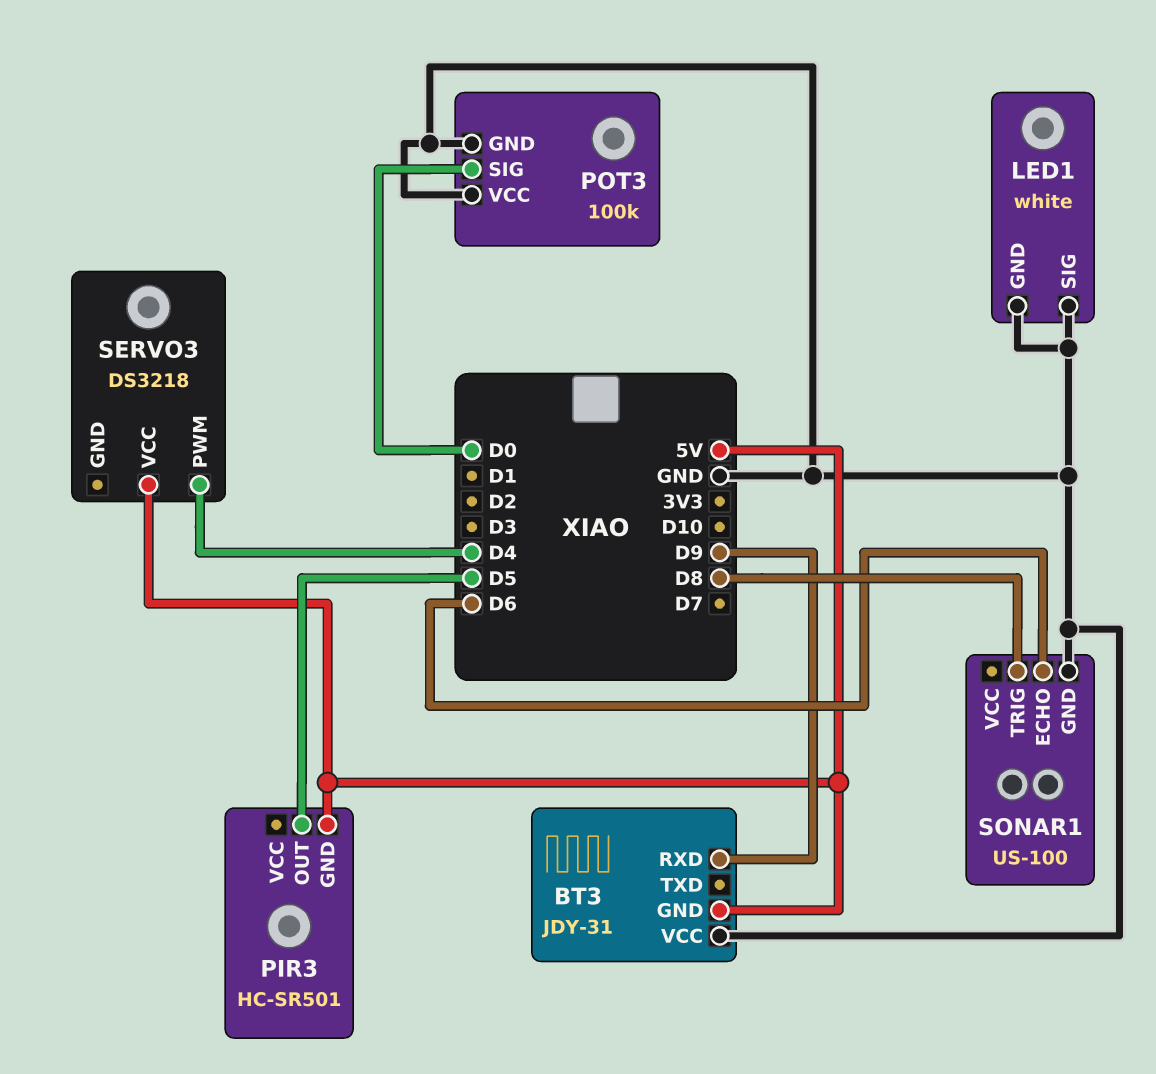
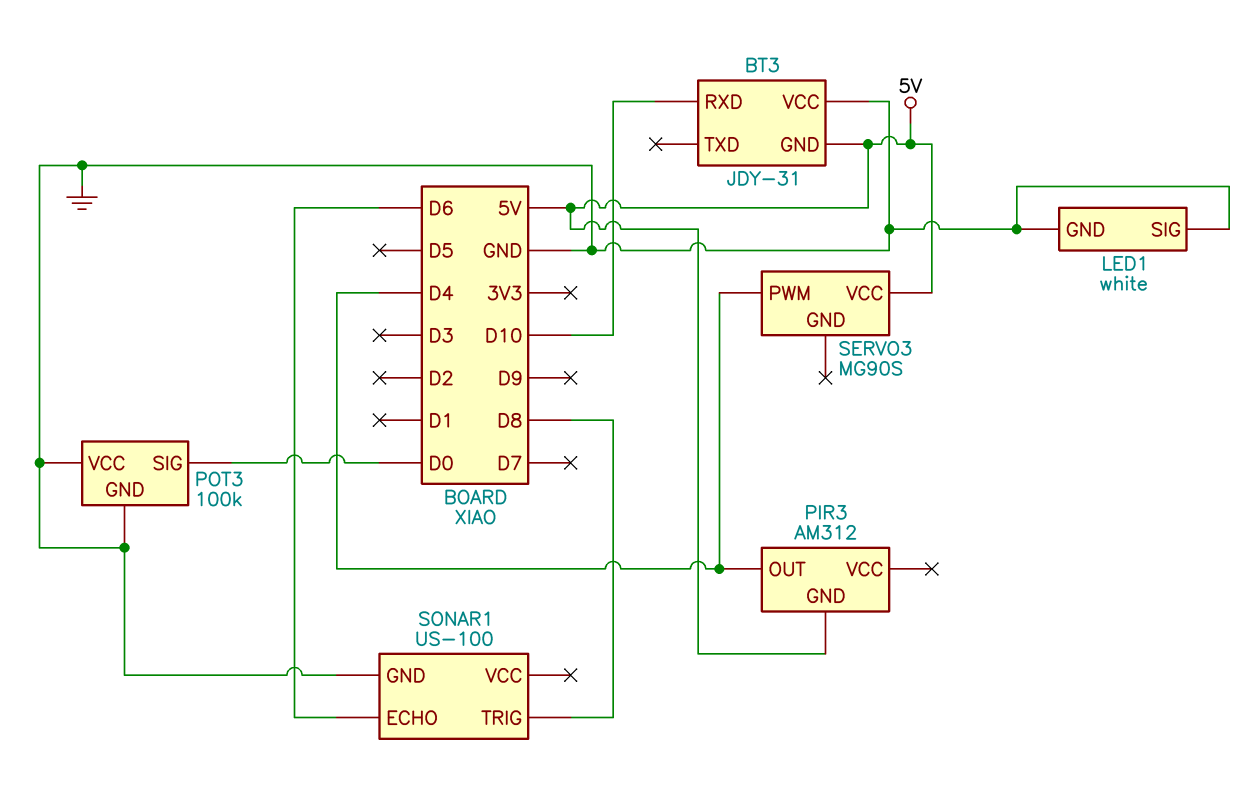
BT3 pin RXD: D9 -> D10
PIR3: HC-SR501 -> AM312
PIR3 pin OUT: D5 -> D4
SERVO3: DS3218 -> MG90S

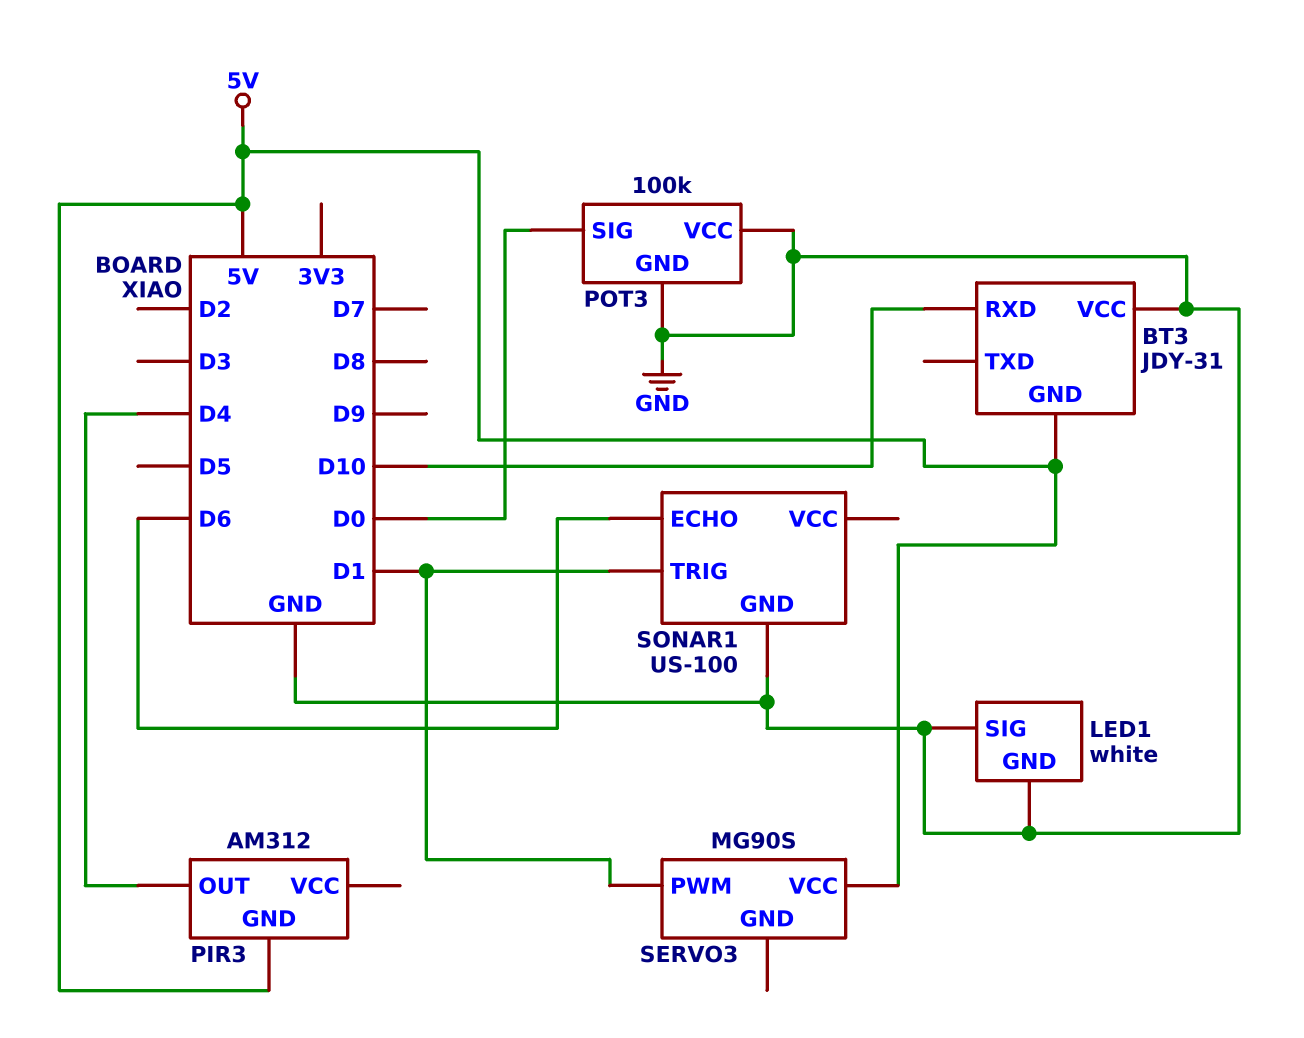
SERVO3 pin PWM: D4 -> D1
SONAR1 pin TRIG: D8 -> D1

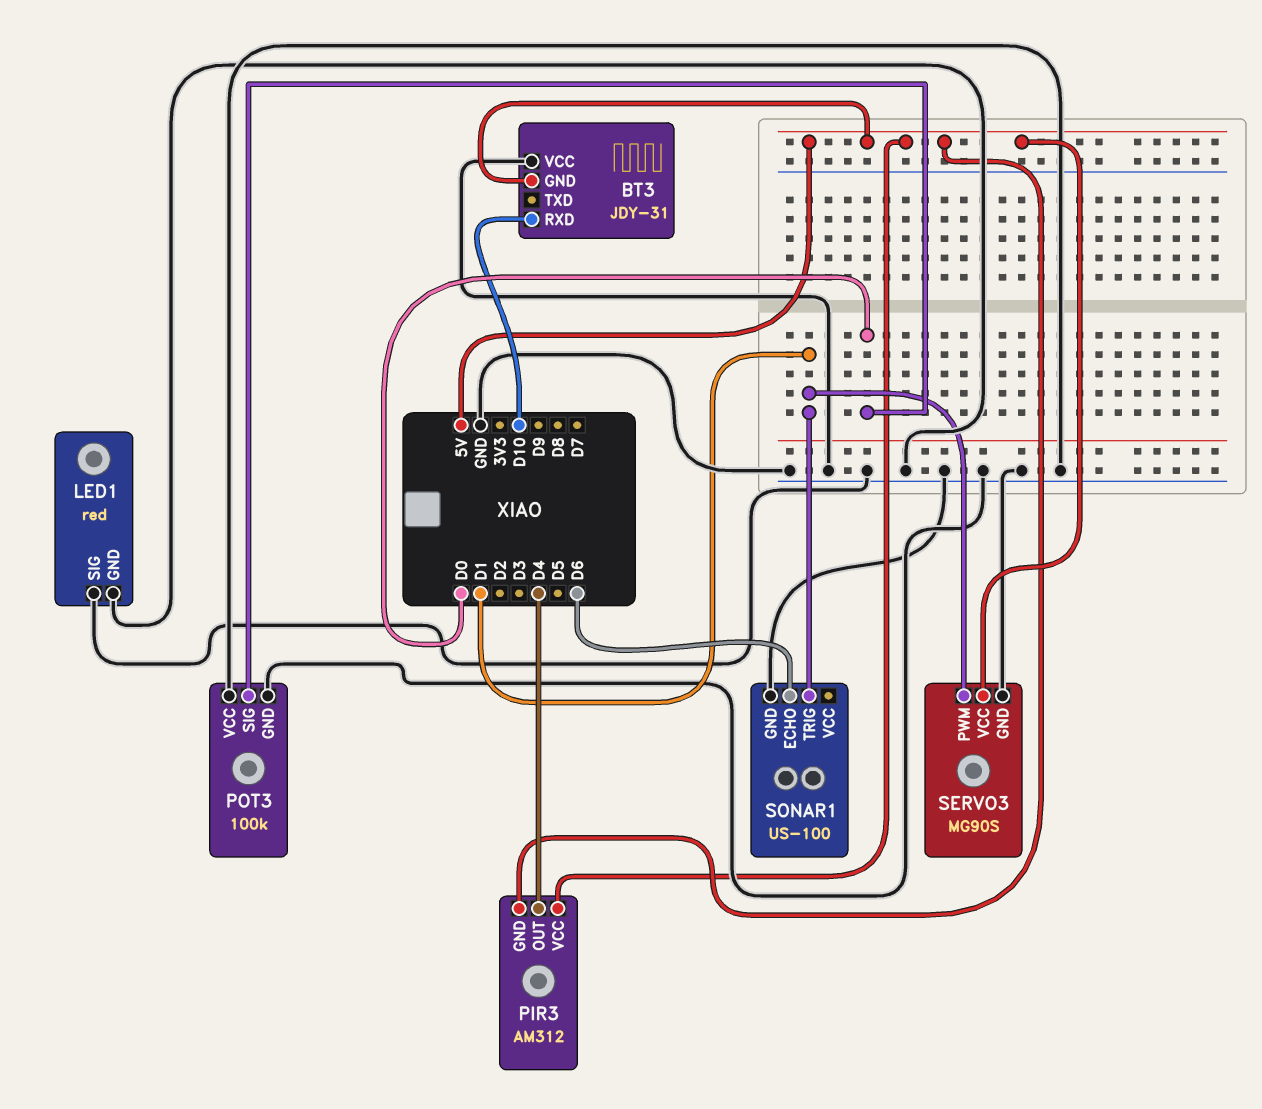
LED1: white -> red
PIR3 pin VCC: none -> 5V
SERVO3 pin GND: none -> GND

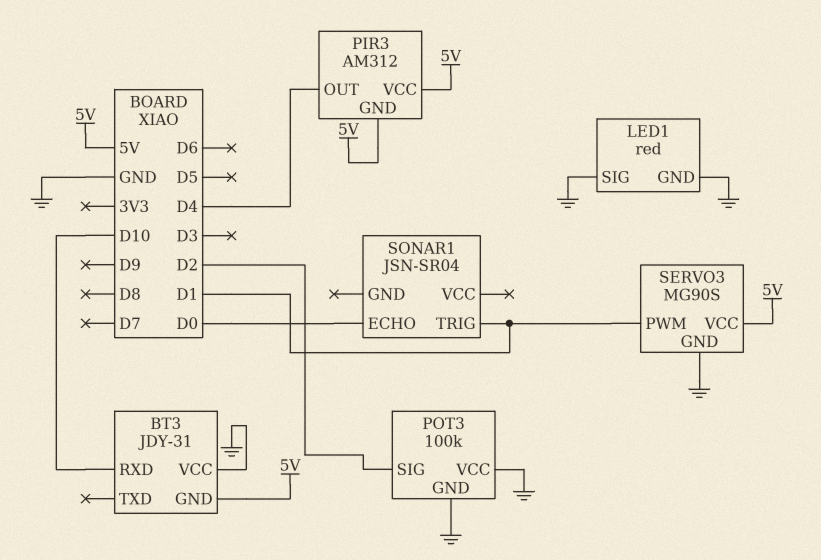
POT3 pin SIG: D0 -> D2
SONAR1: US-100 -> JSN-SR04
SONAR1 pin ECHO: D6 -> D0
SONAR1 pin GND: GND -> none

